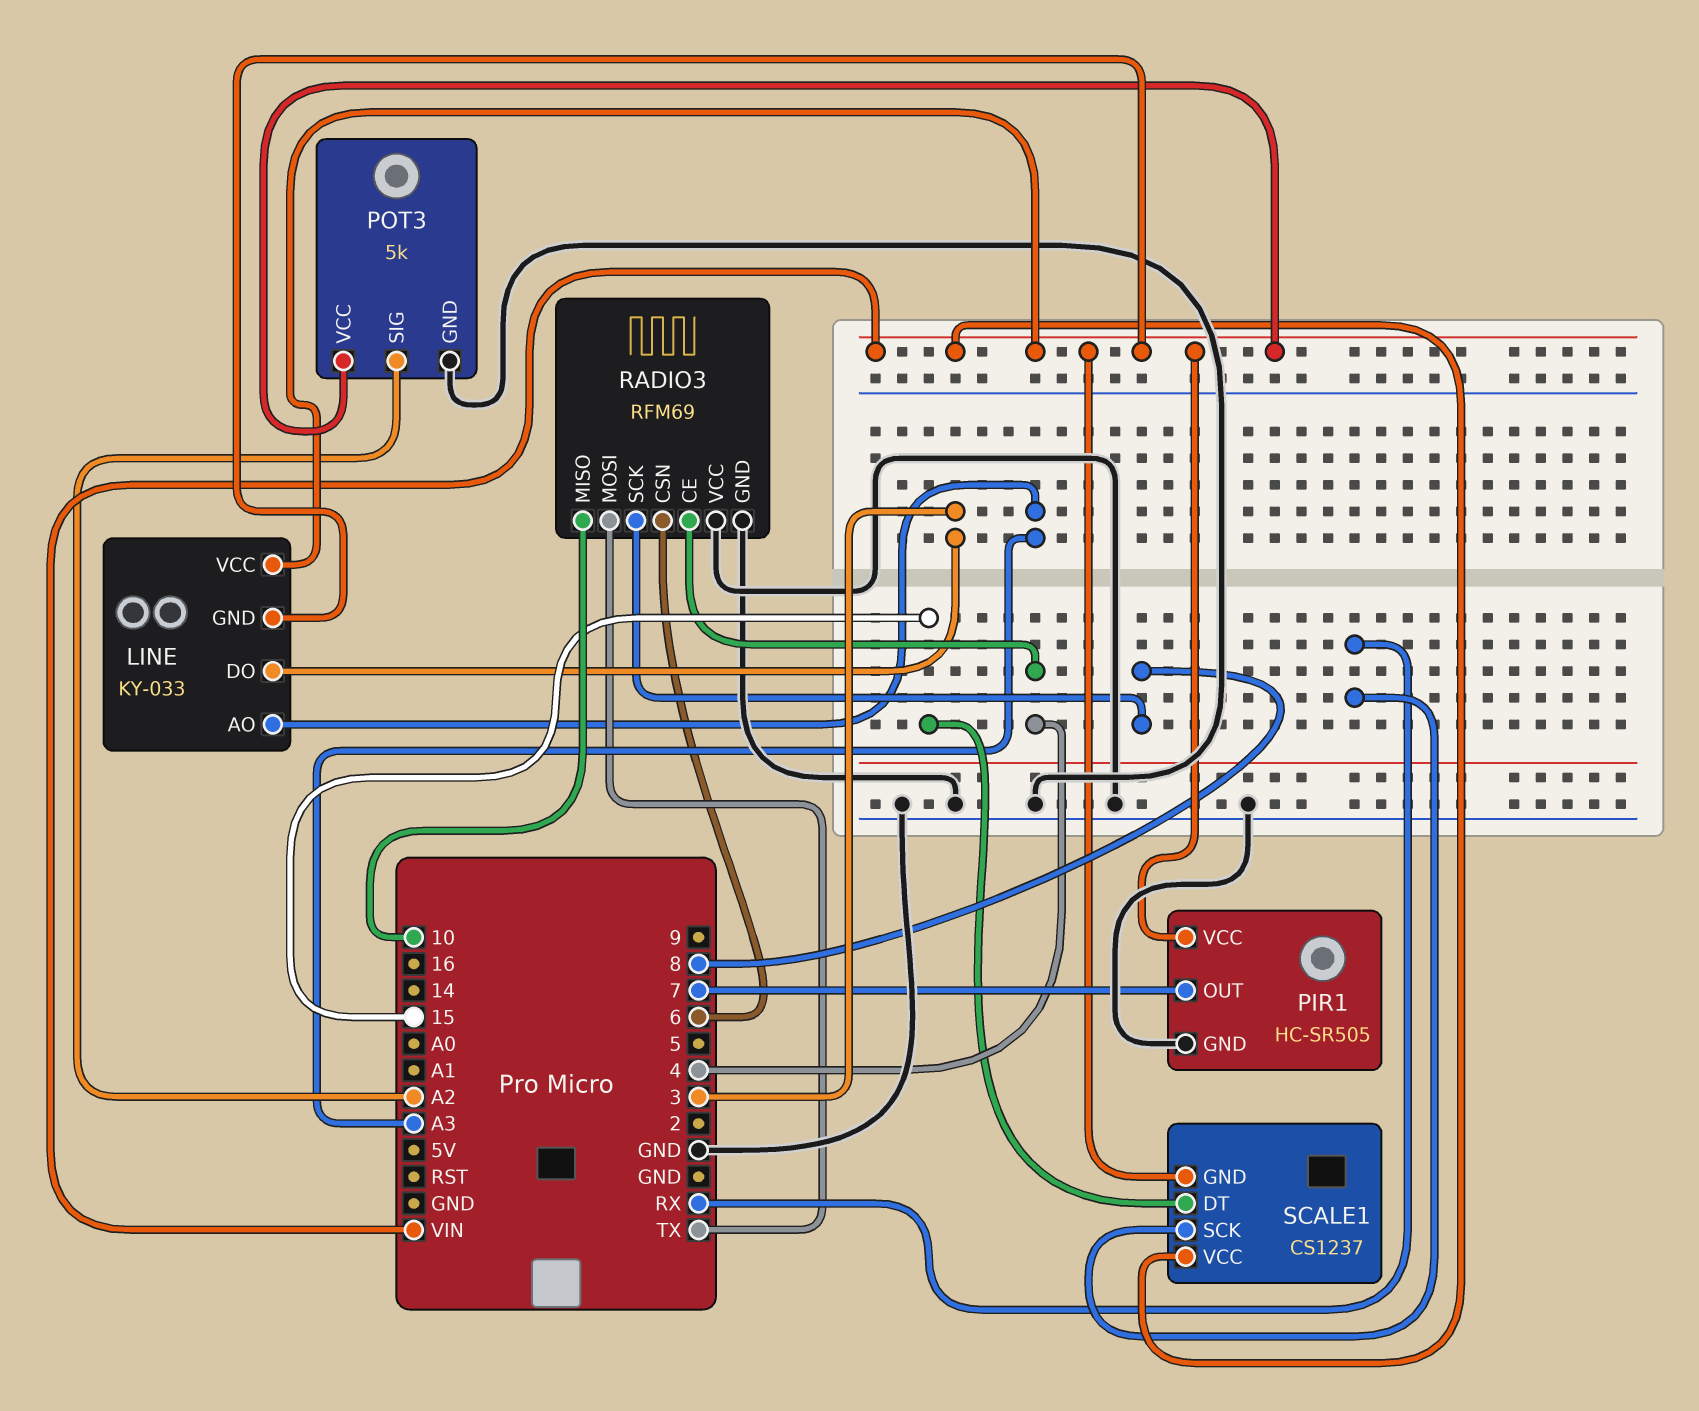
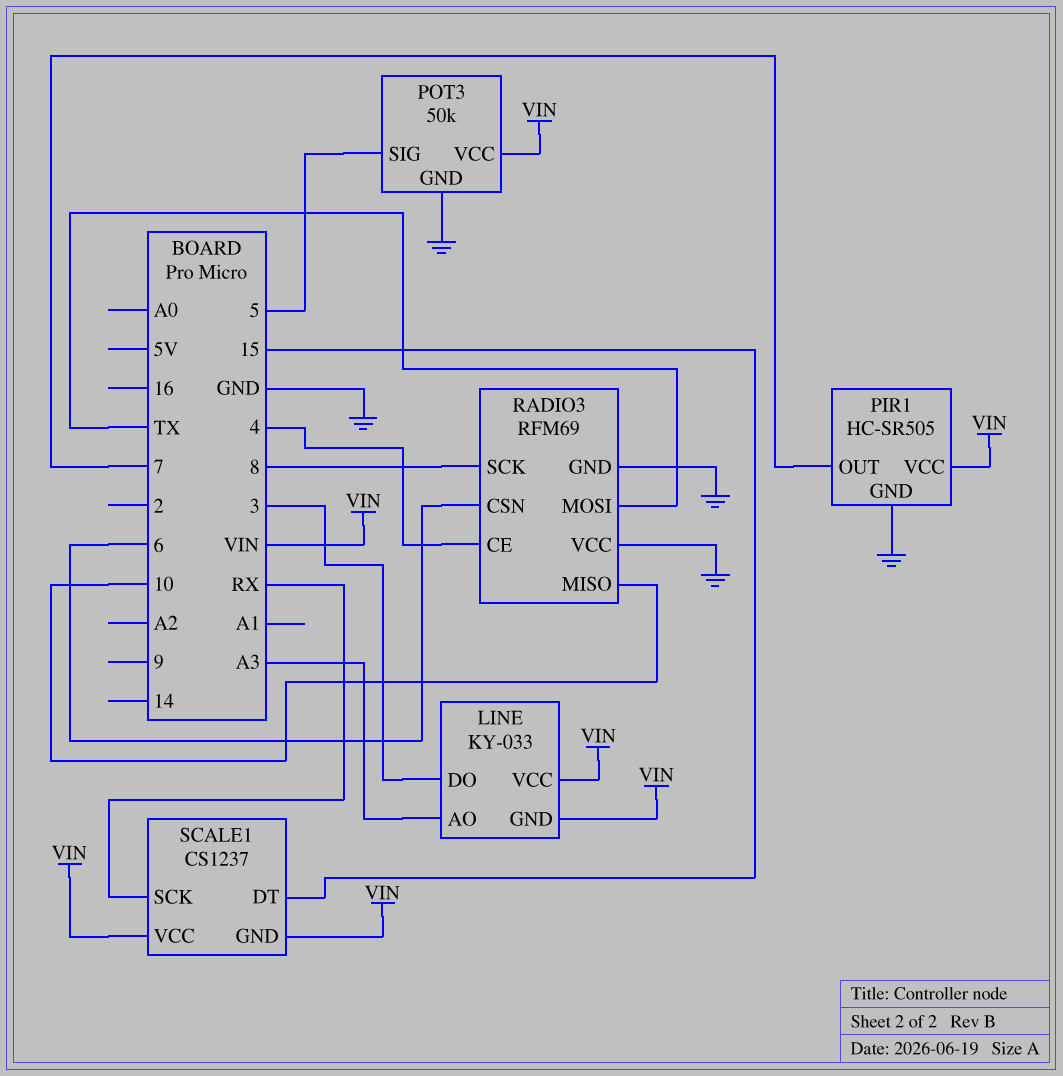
POT3: 5k -> 50k
POT3 pin SIG: A2 -> 5

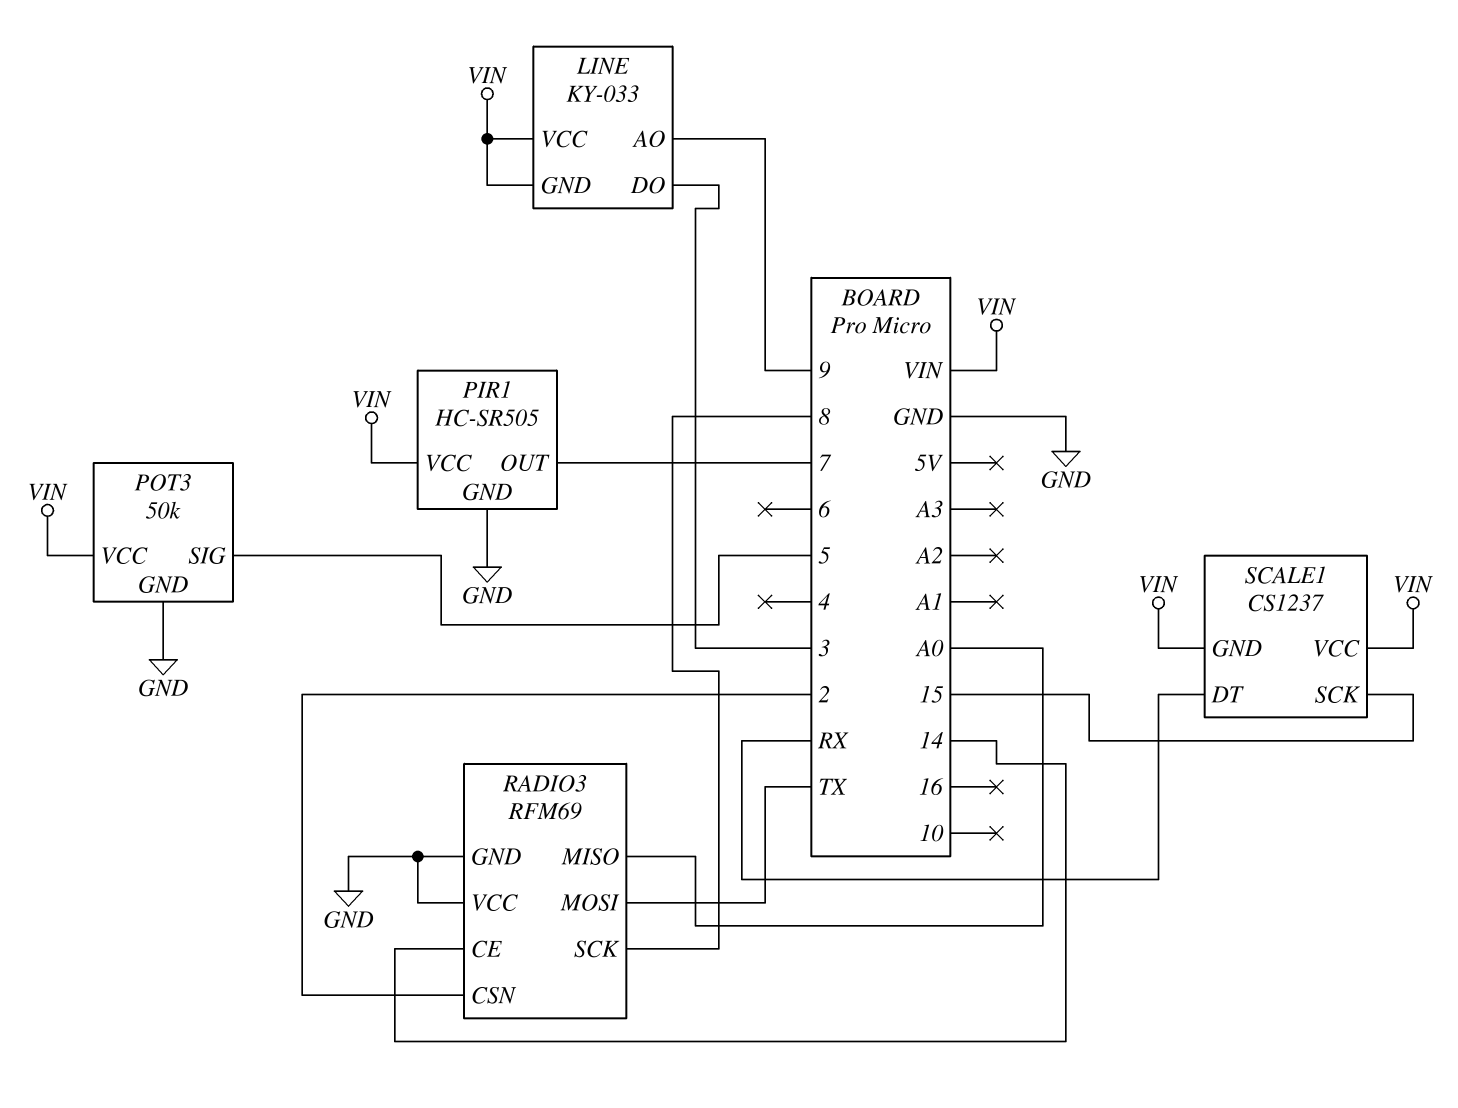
LINE pin AO: A3 -> 9
RADIO3 pin CE: 4 -> 14
RADIO3 pin CSN: 6 -> 2
RADIO3 pin MISO: 10 -> A0
SCALE1 pin DT: 15 -> RX
SCALE1 pin SCK: RX -> 15

